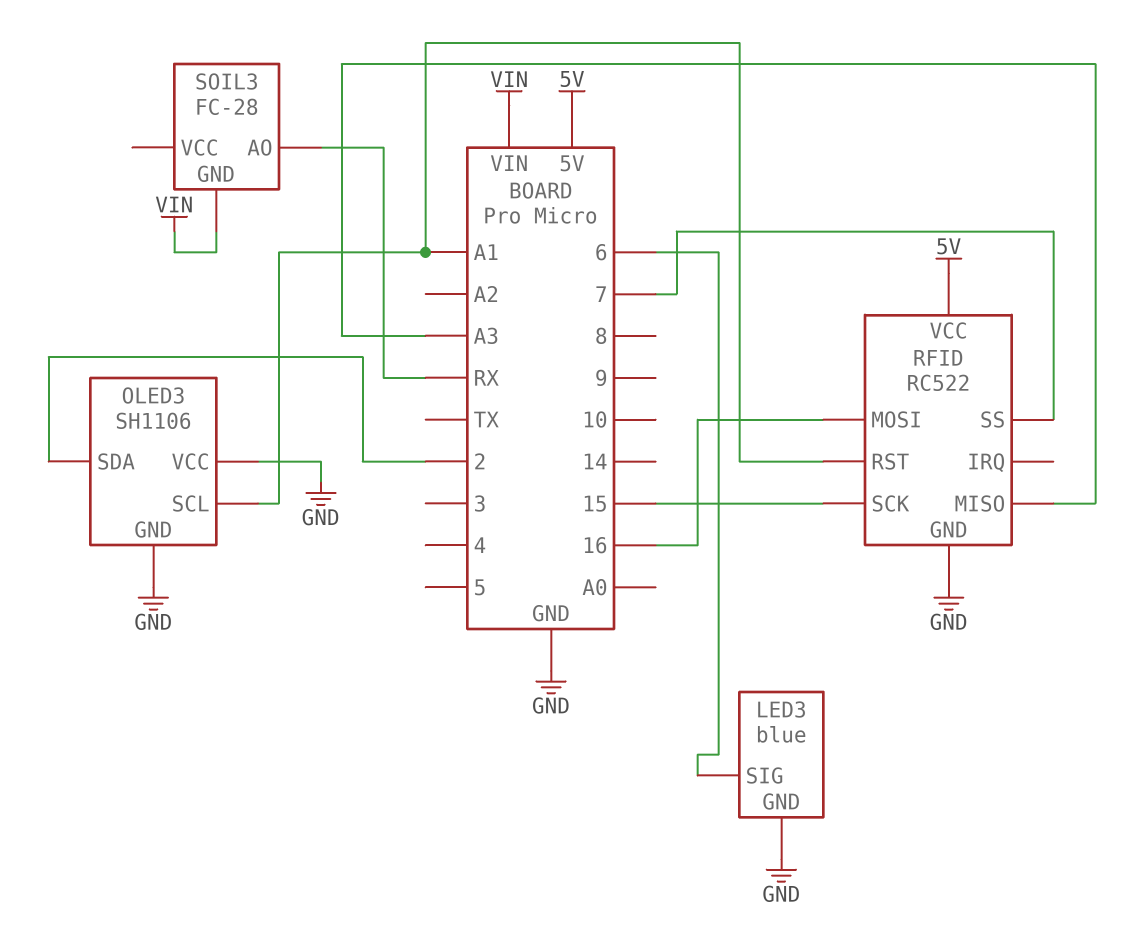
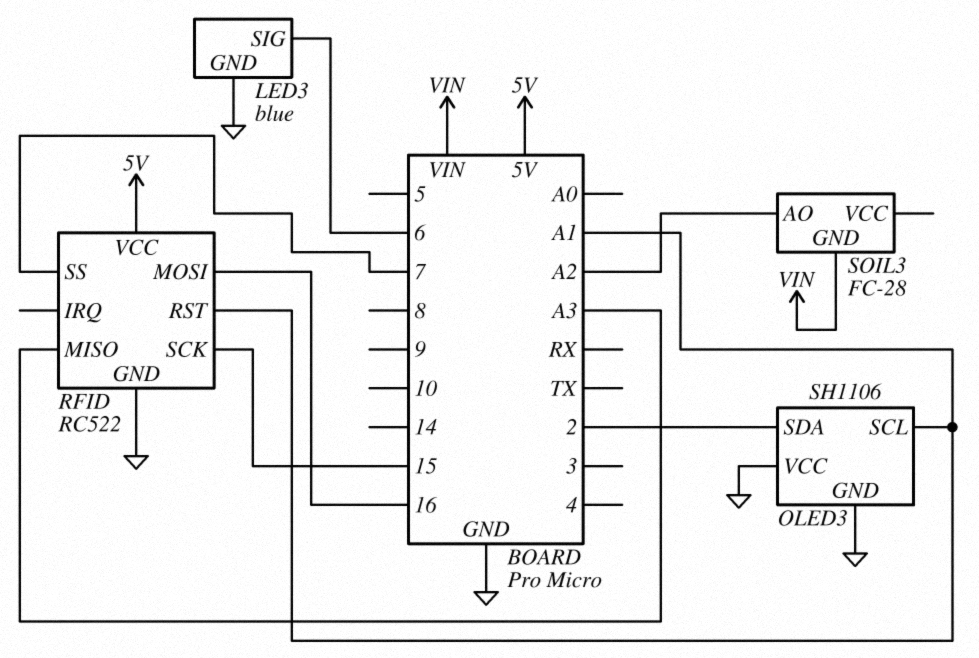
SOIL3 pin AO: RX -> A2

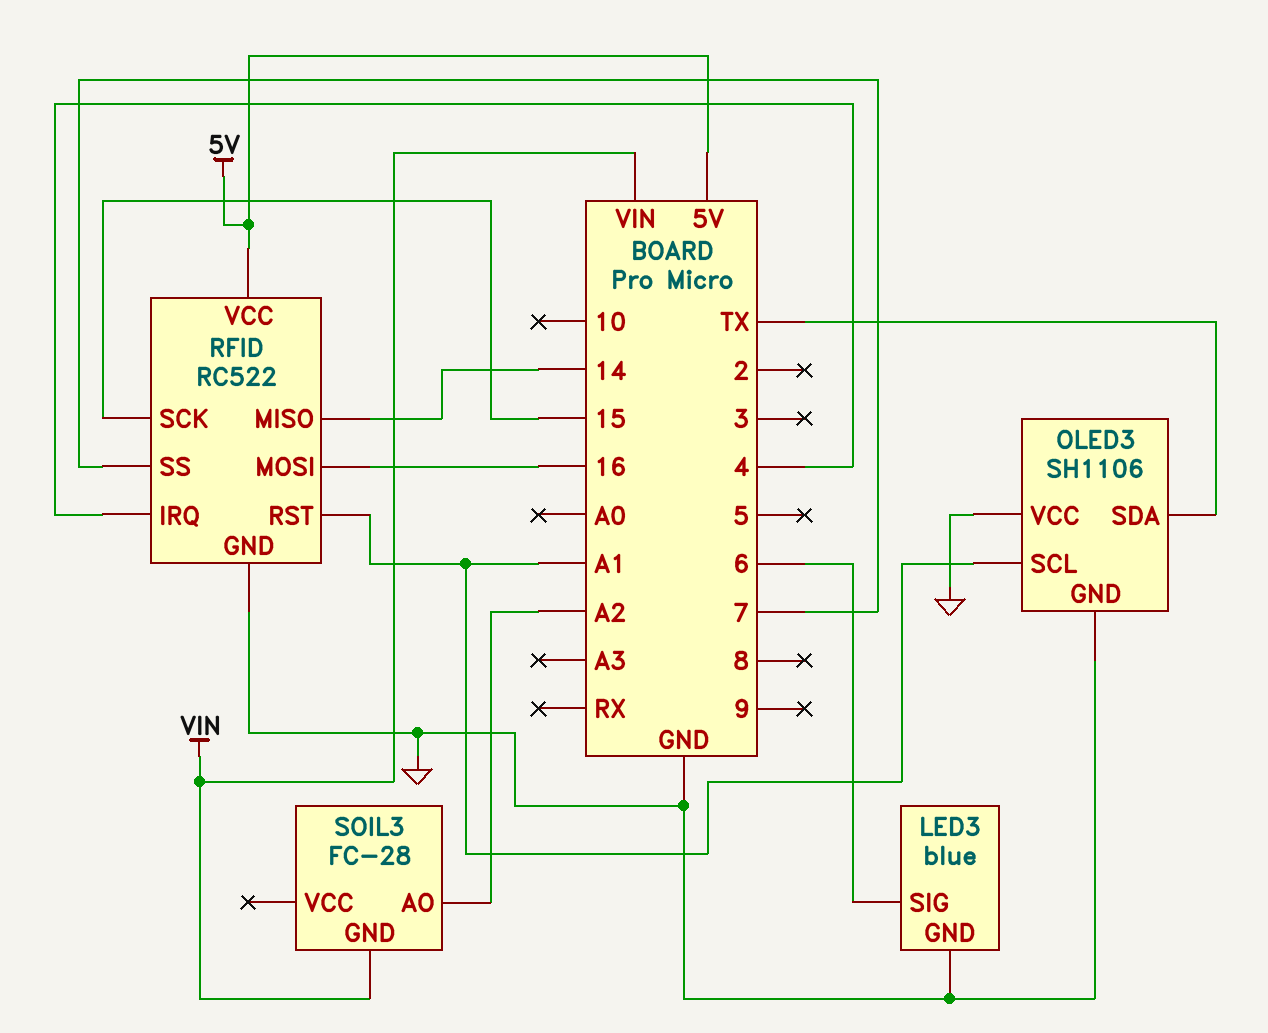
OLED3 pin SDA: 2 -> TX
RFID pin IRQ: none -> 4
RFID pin MISO: A3 -> 14

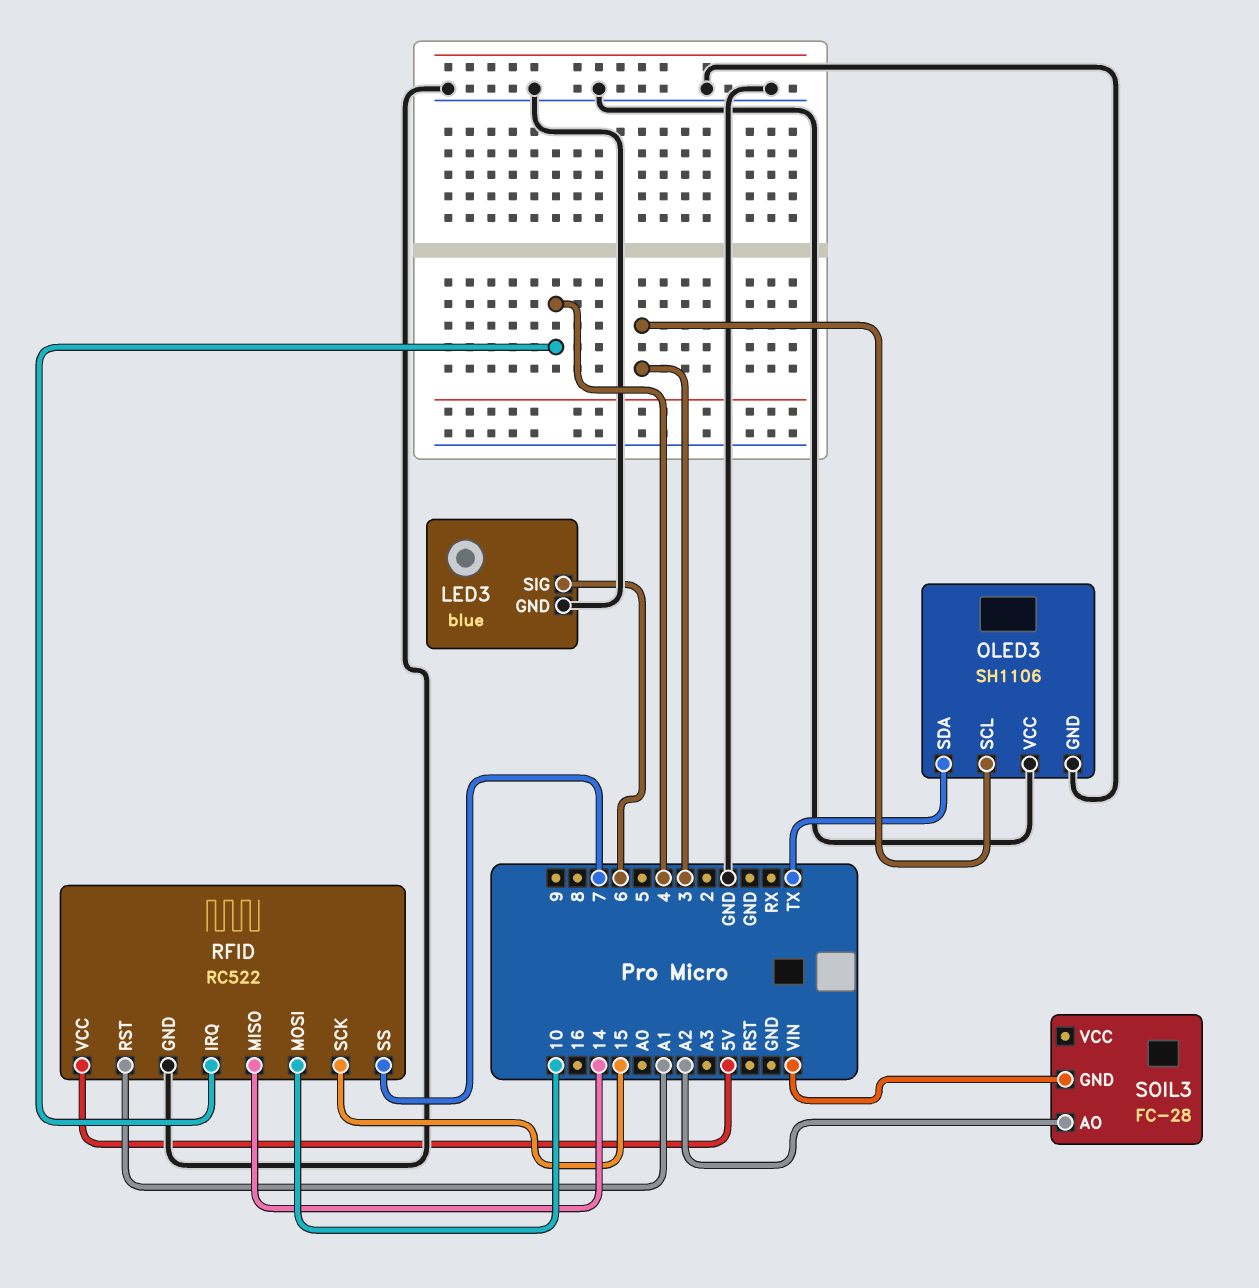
OLED3 pin SCL: A1 -> 3
RFID pin MOSI: 16 -> 10

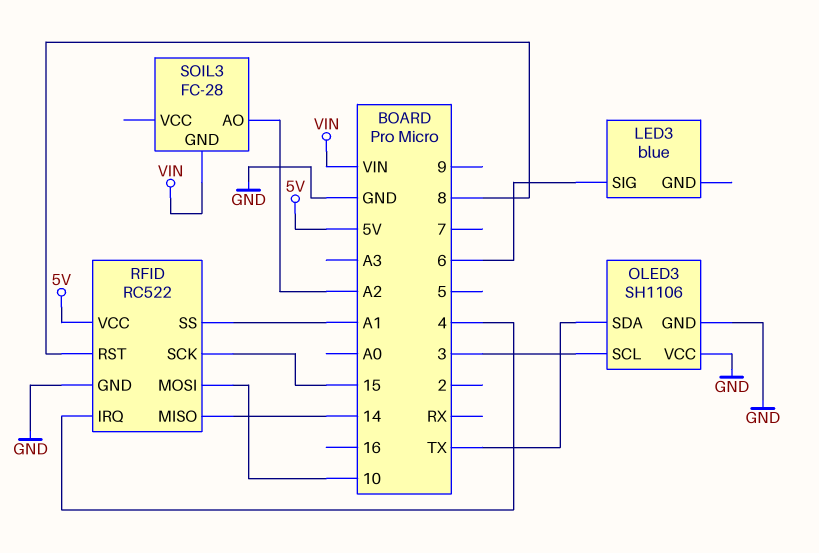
LED3 pin GND: GND -> none
RFID pin RST: A1 -> 8
RFID pin SS: 7 -> A1

